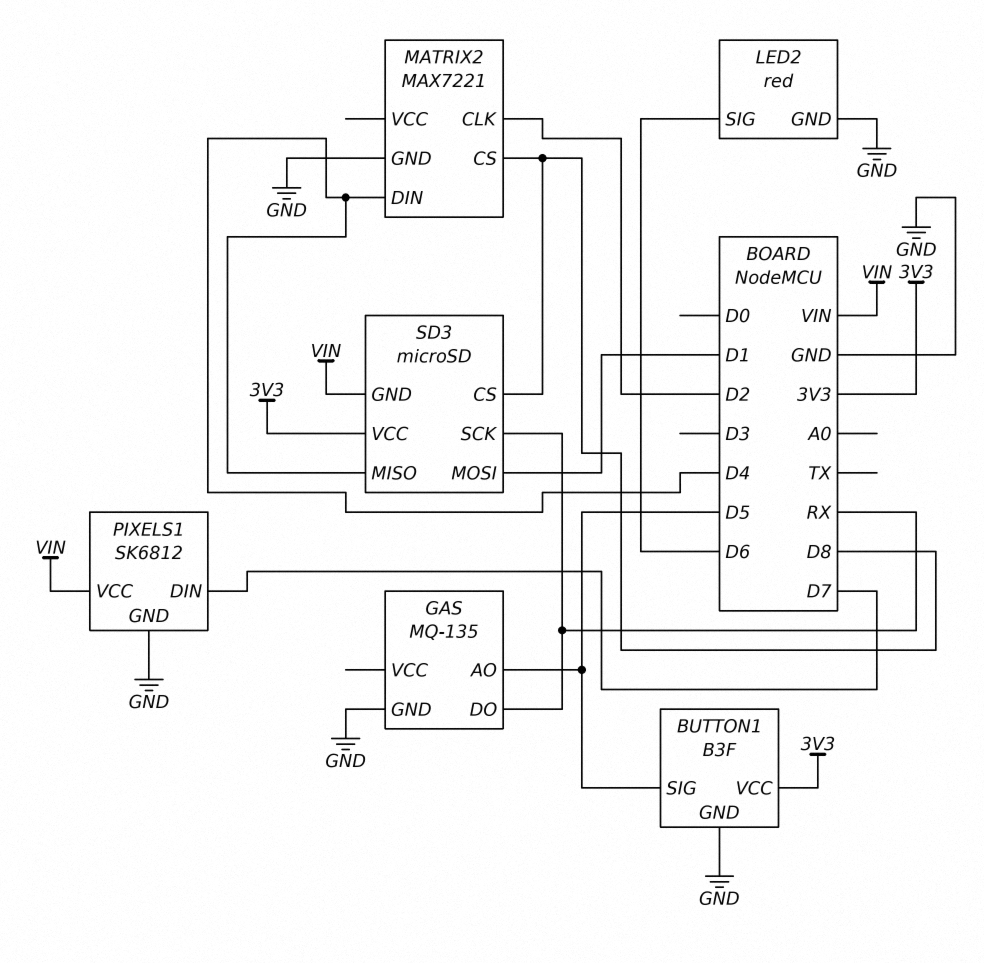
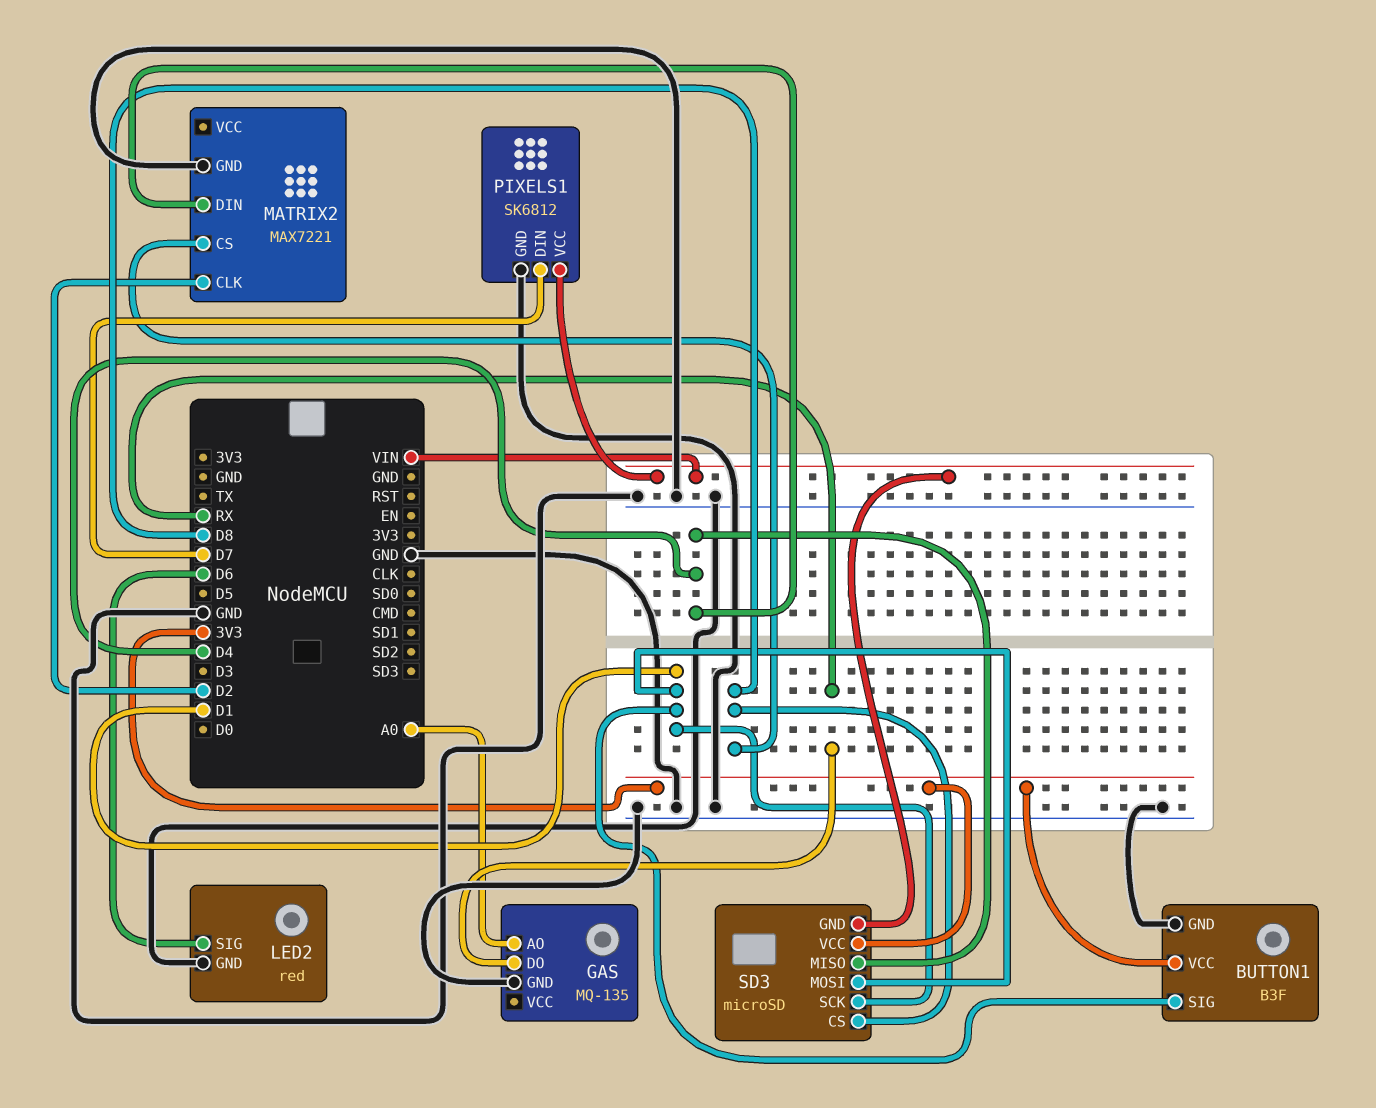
BUTTON1 pin SIG: D5 -> D1
GAS pin AO: D5 -> A0
SD3 pin SCK: RX -> D1

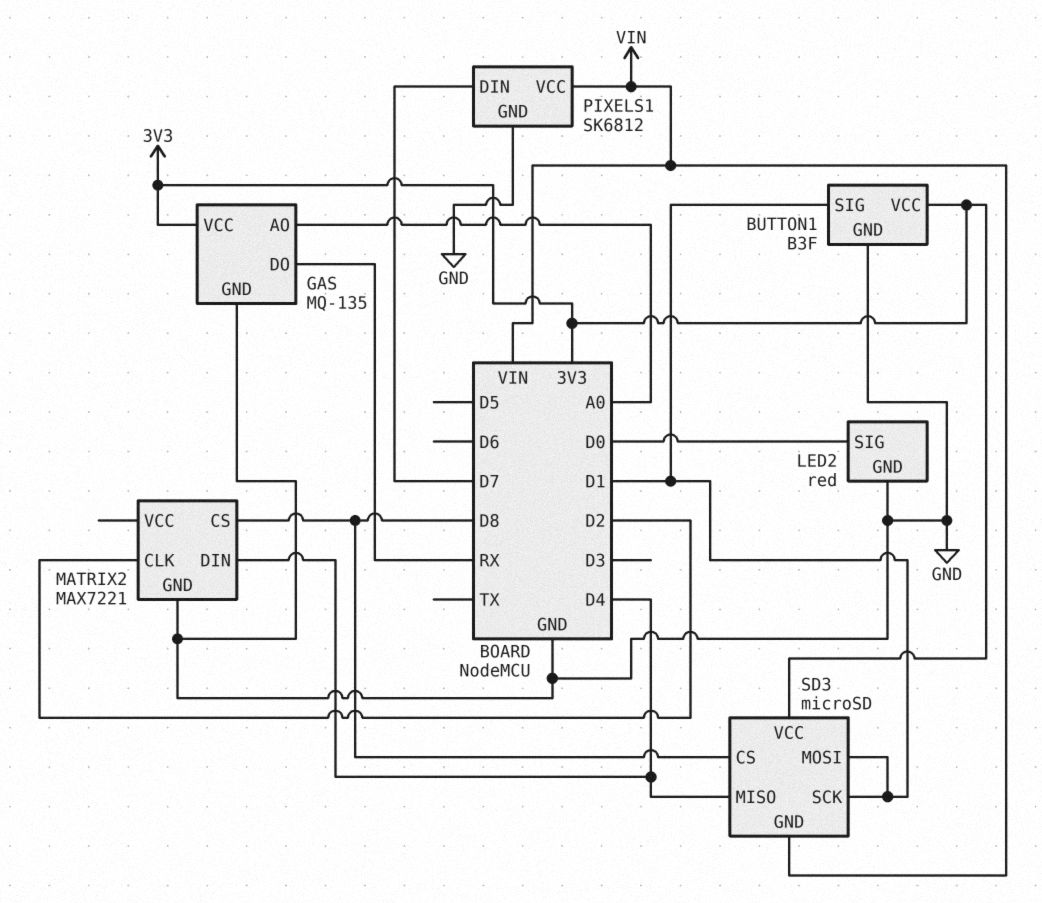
GAS pin VCC: none -> 3V3
LED2 pin SIG: D6 -> D0

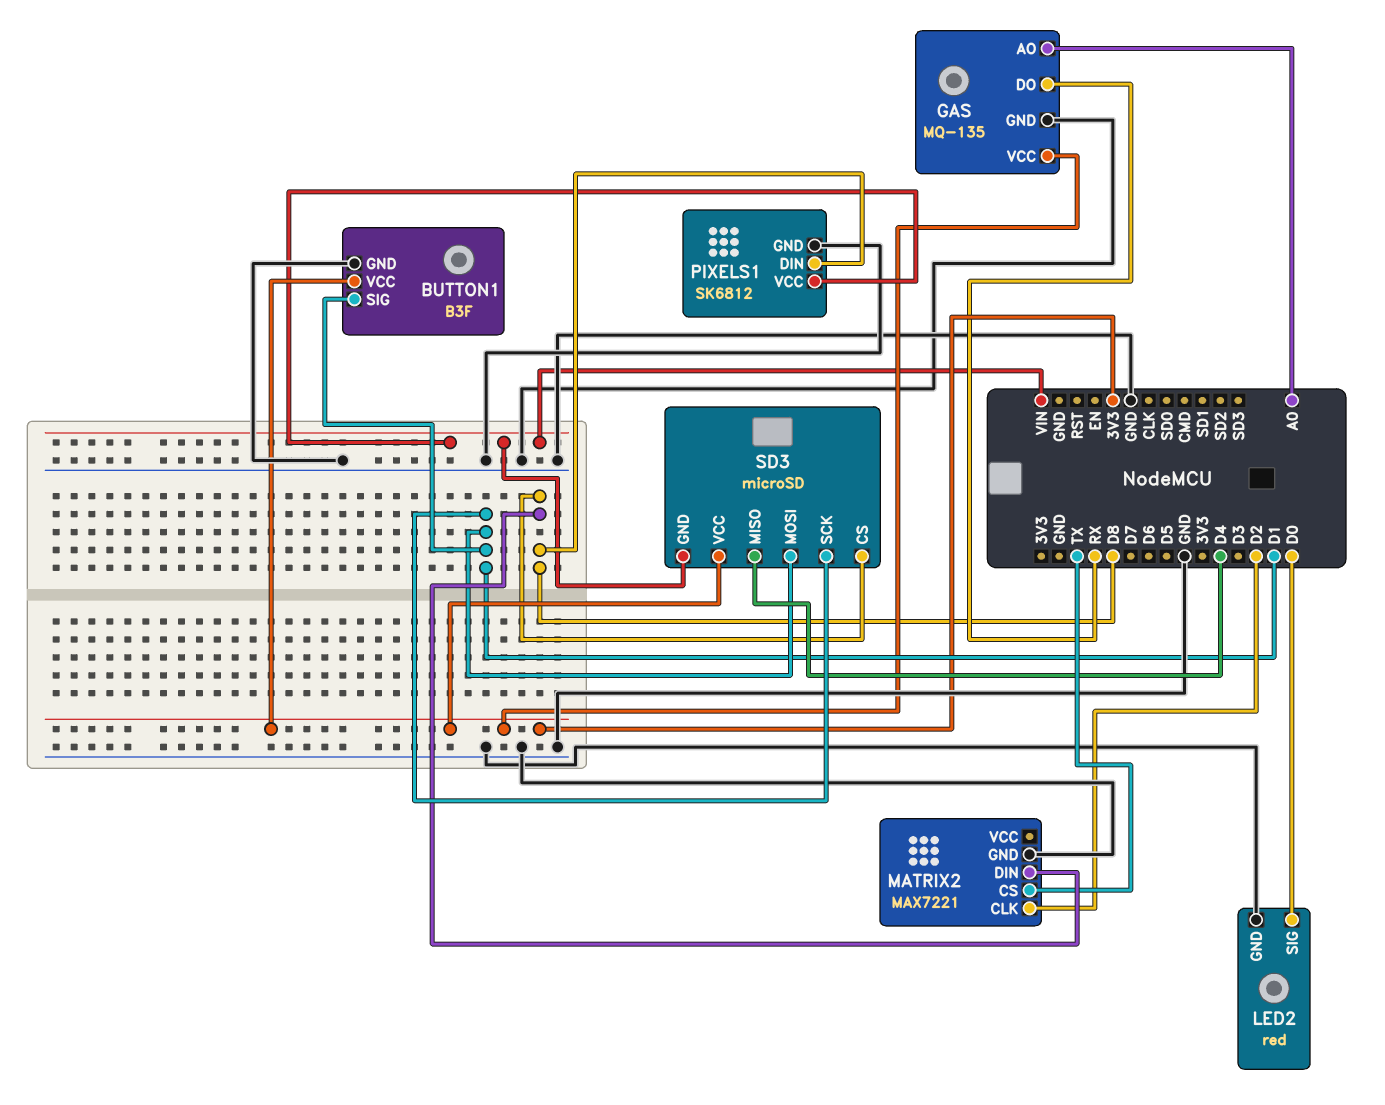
MATRIX2 pin CS: D8 -> TX
MATRIX2 pin DIN: D4 -> D8
PIXELS1 pin DIN: D7 -> D8

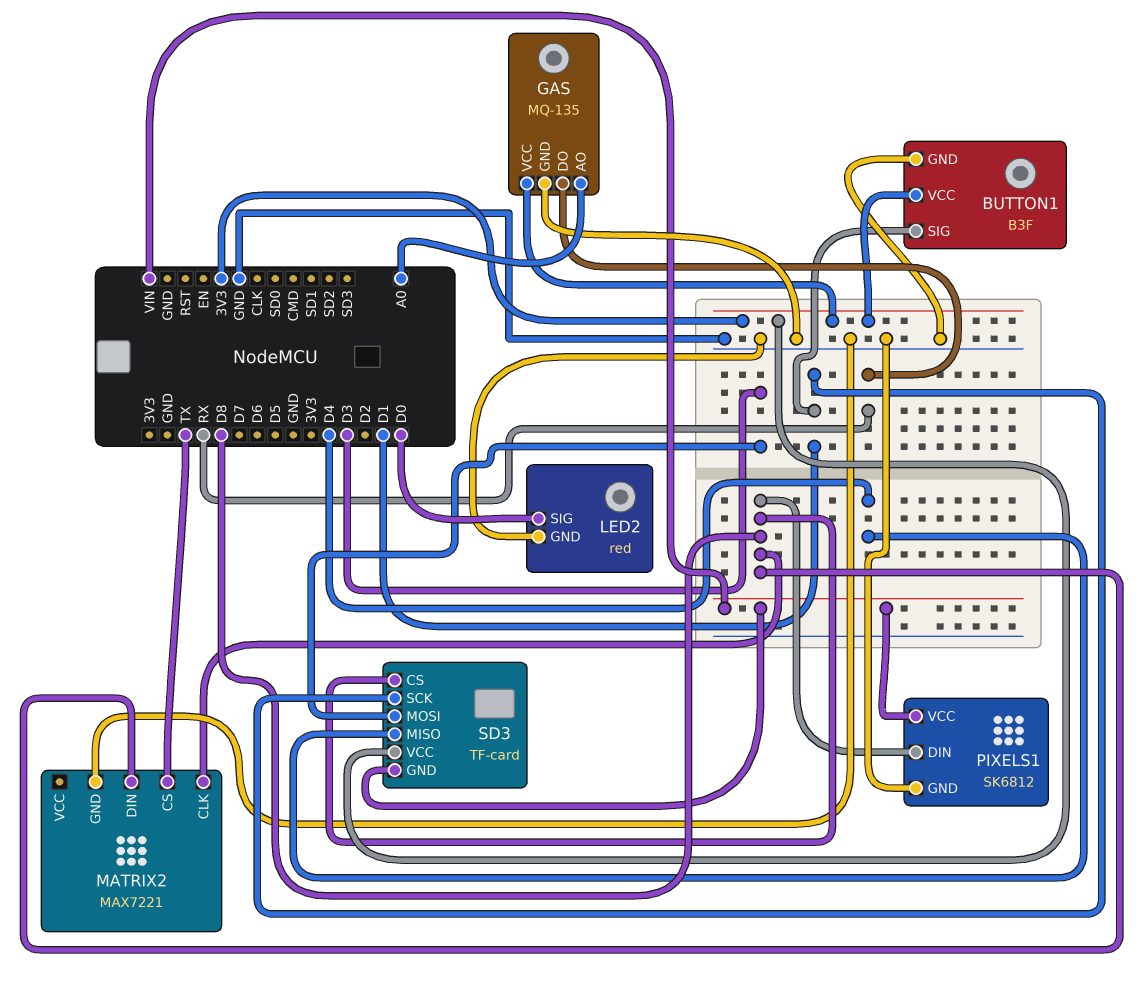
MATRIX2 pin CLK: D2 -> D8
SD3: microSD -> TF-card
SD3 pin MOSI: D1 -> D3

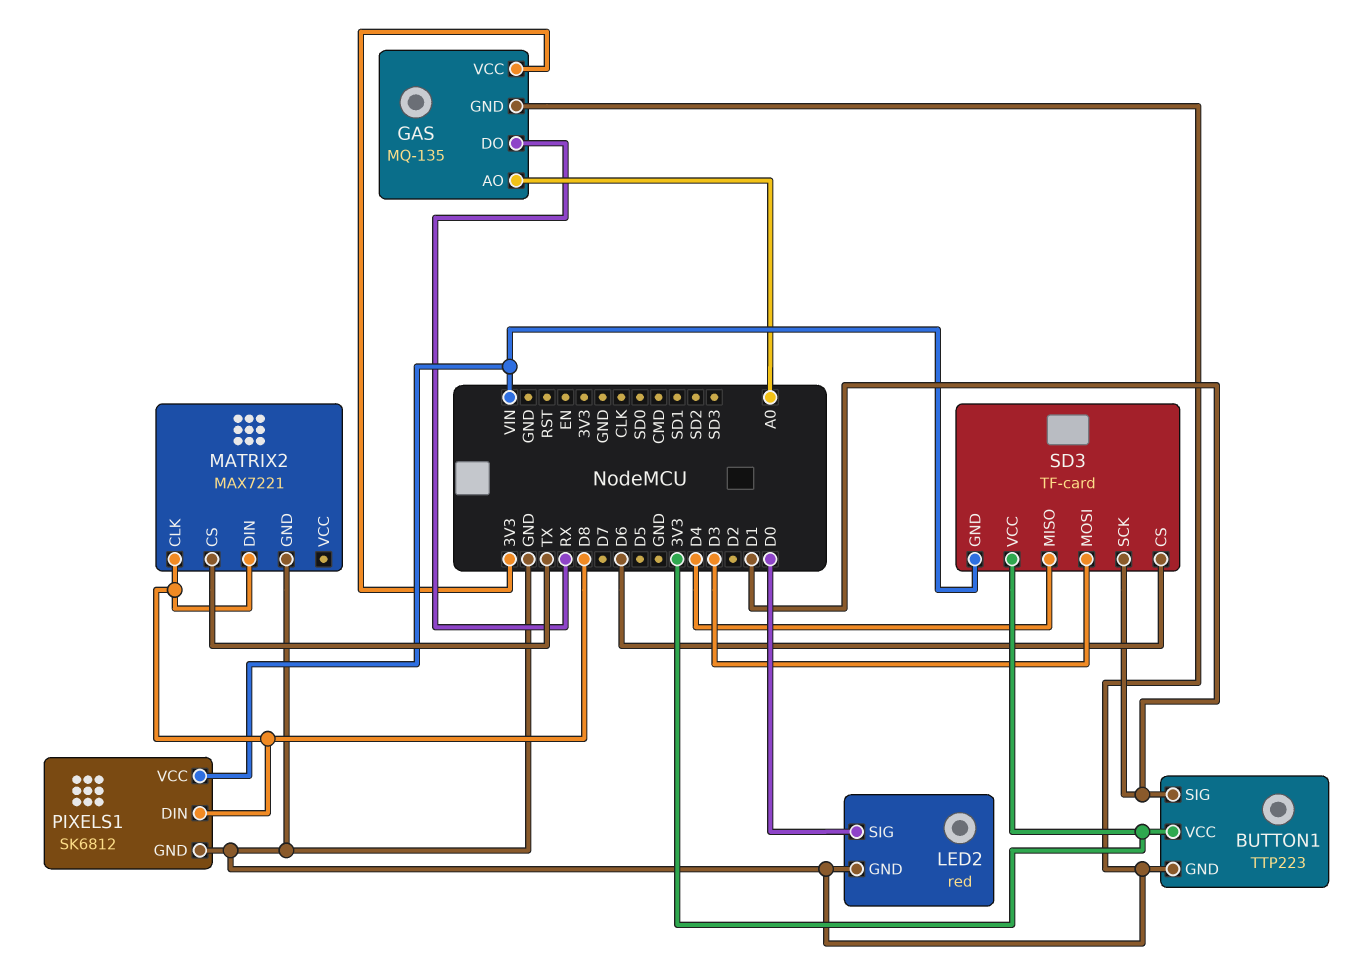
BUTTON1: B3F -> TTP223
SD3 pin CS: D8 -> D6

